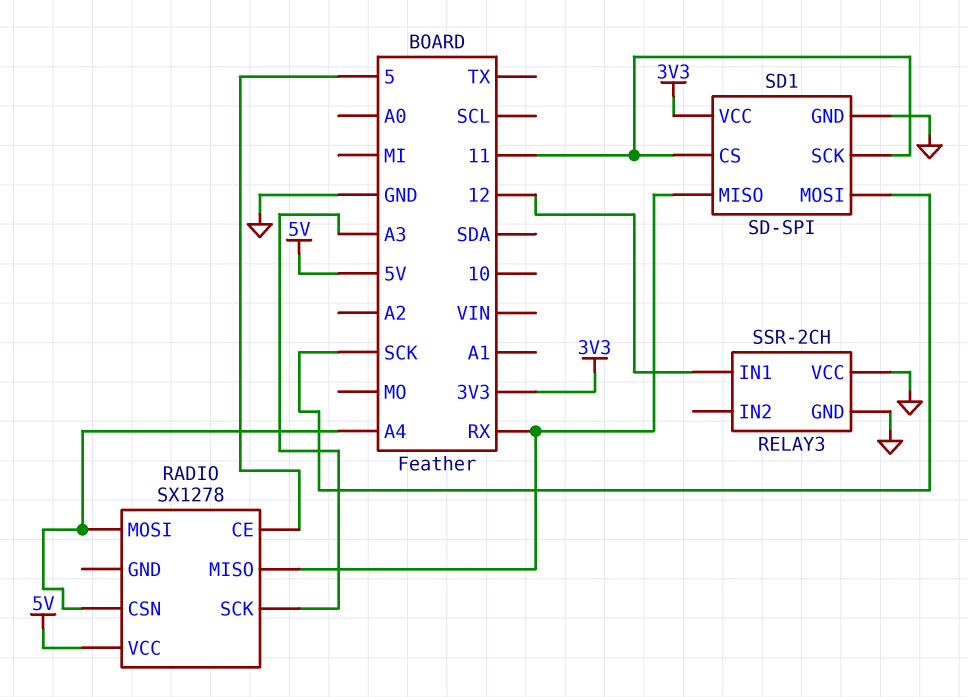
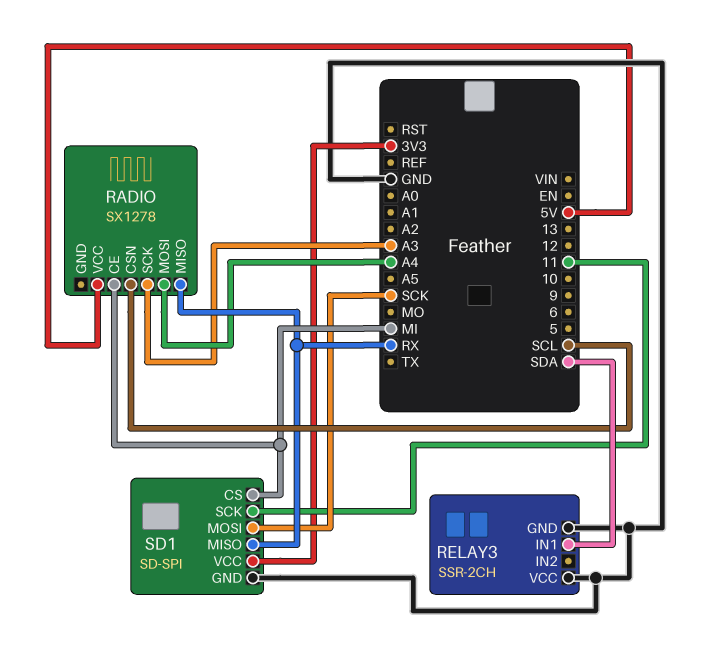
RADIO pin CE: 5 -> MI
RADIO pin CSN: A4 -> SCL
RELAY3 pin IN1: 12 -> SDA
SD1 pin CS: 11 -> MI

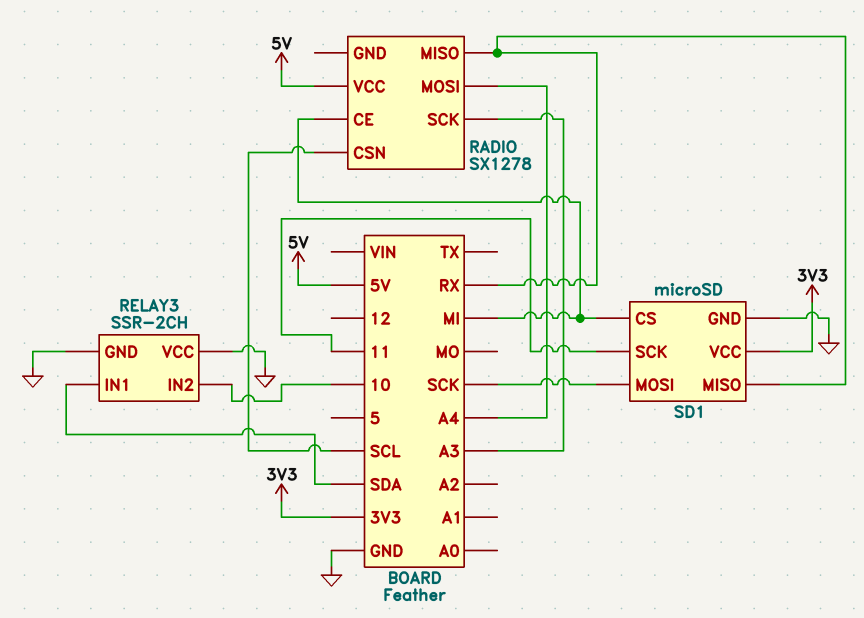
RELAY3 pin IN2: none -> 10
SD1: SD-SPI -> microSD

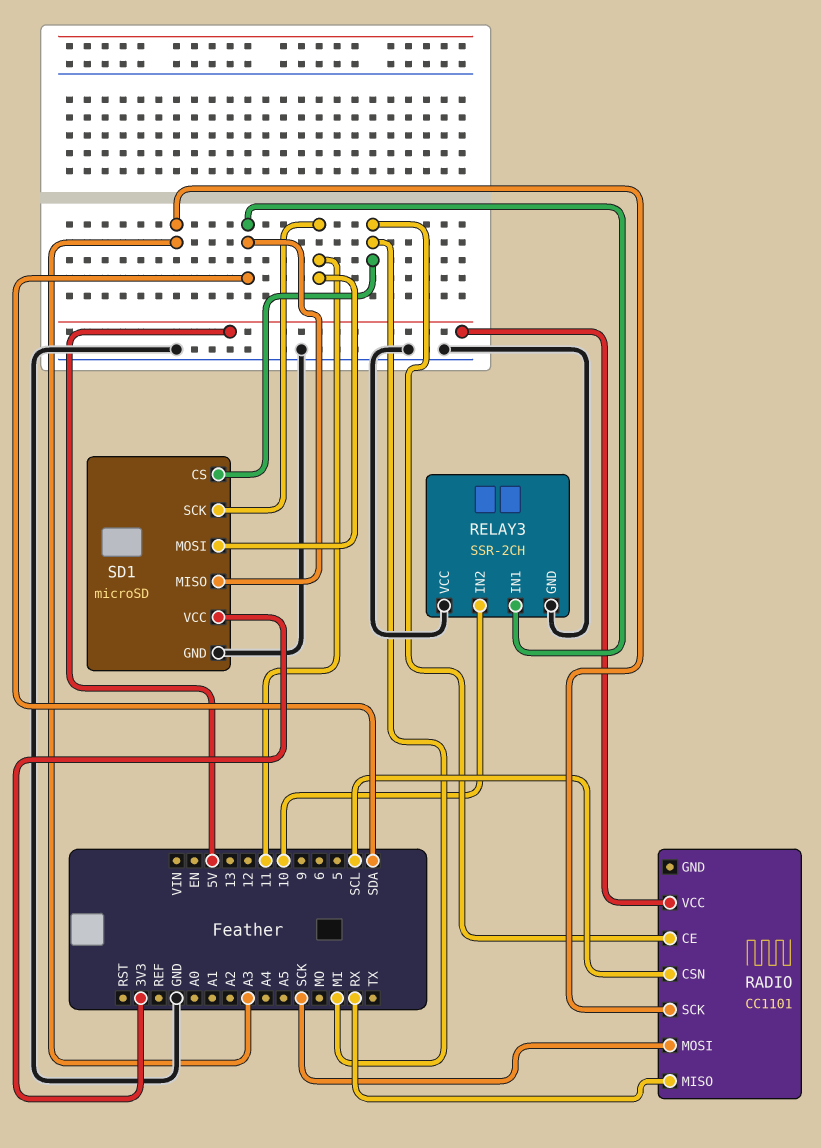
RADIO: SX1278 -> CC1101
RADIO pin MOSI: A4 -> SCK
SD1 pin MISO: RX -> SDA
SD1 pin MOSI: SCK -> 11

